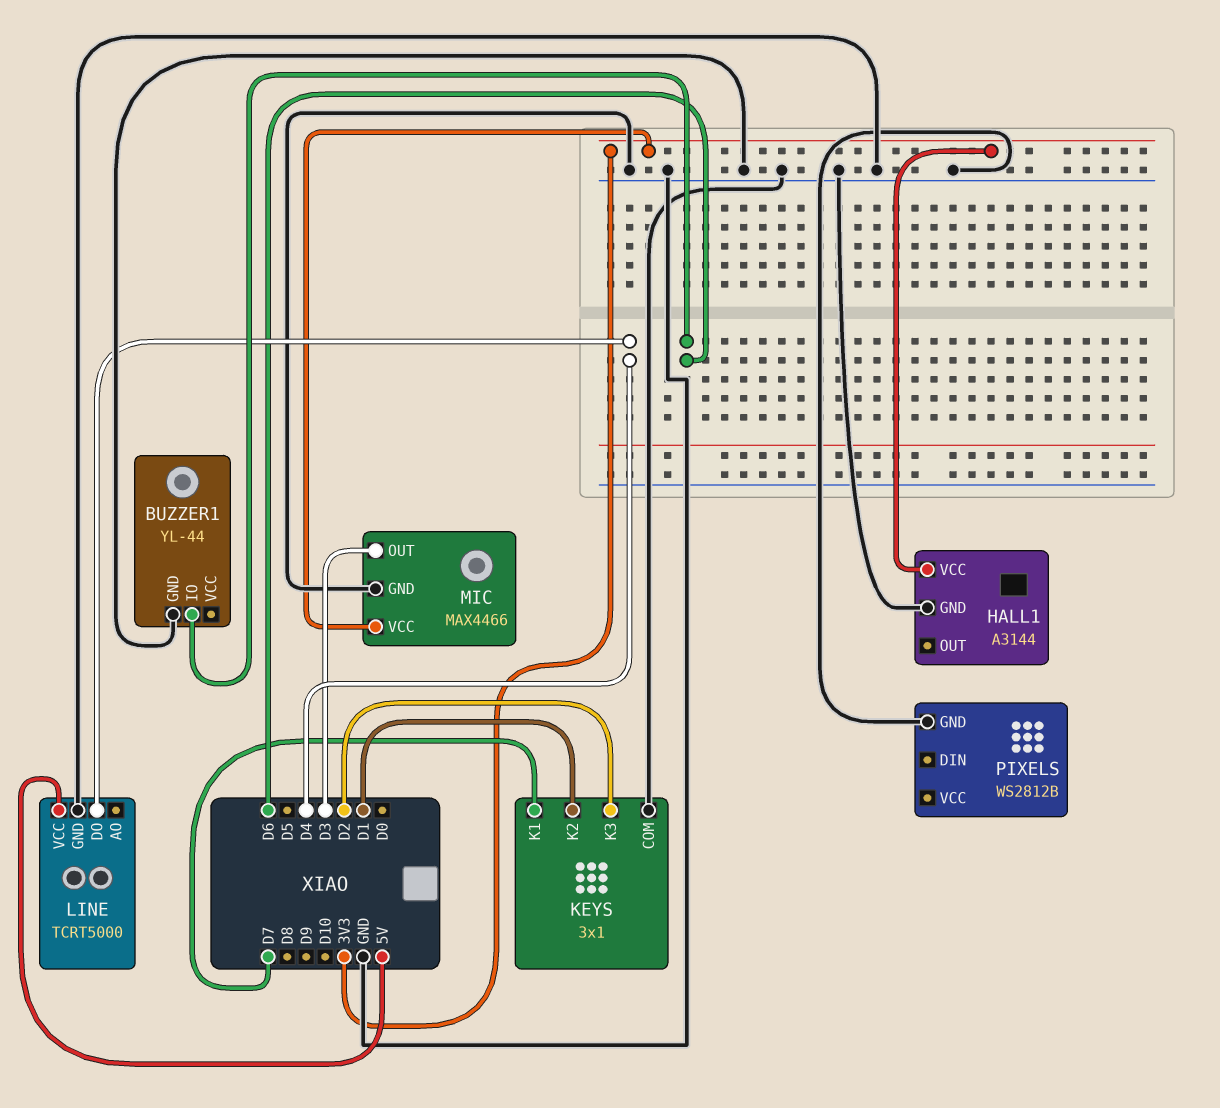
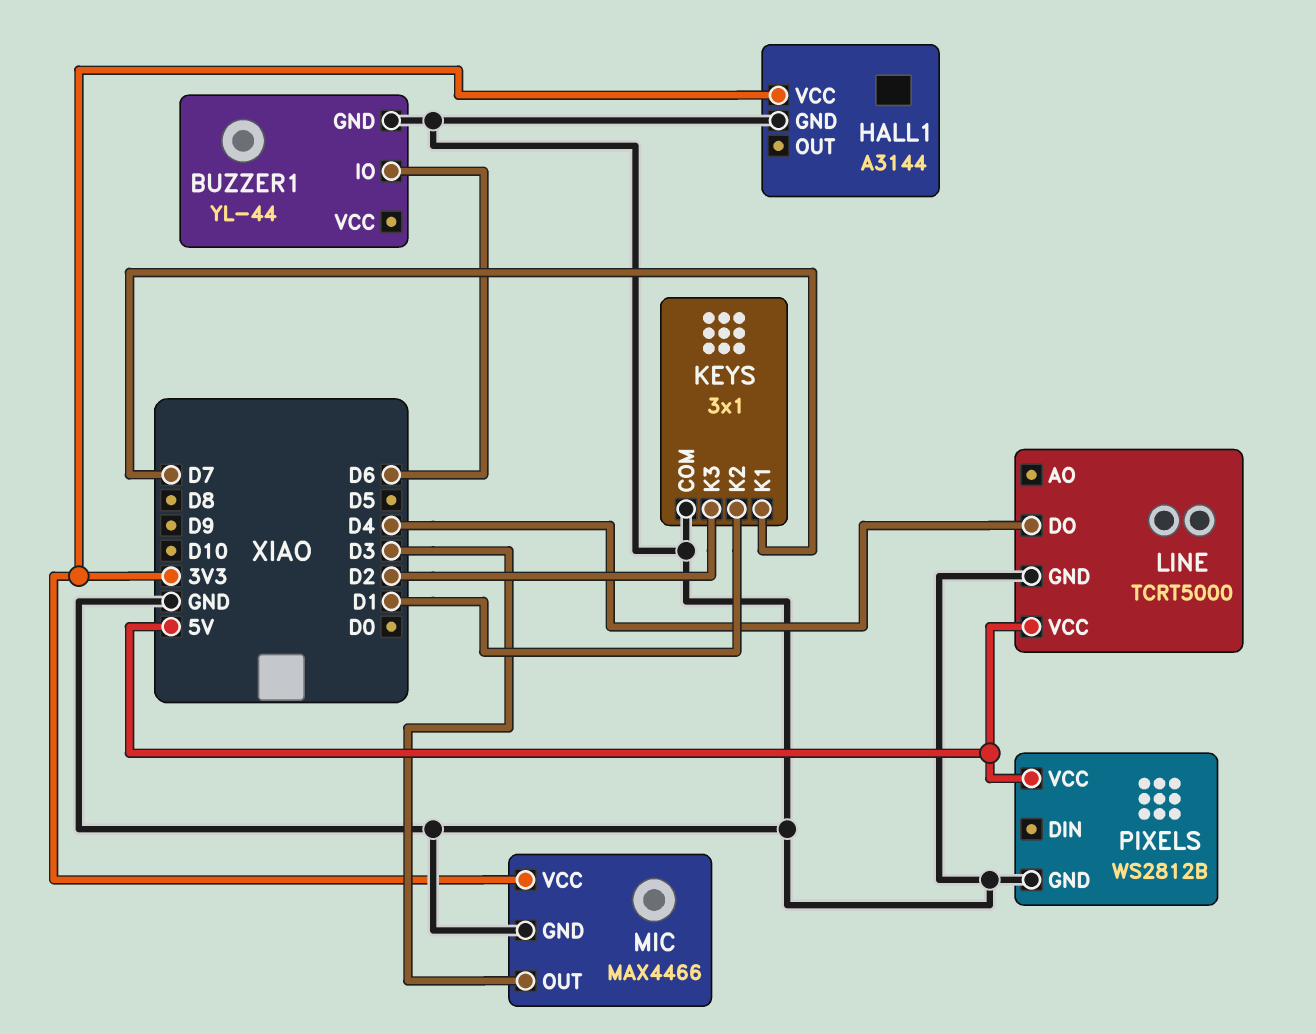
PIXELS pin VCC: none -> 5V

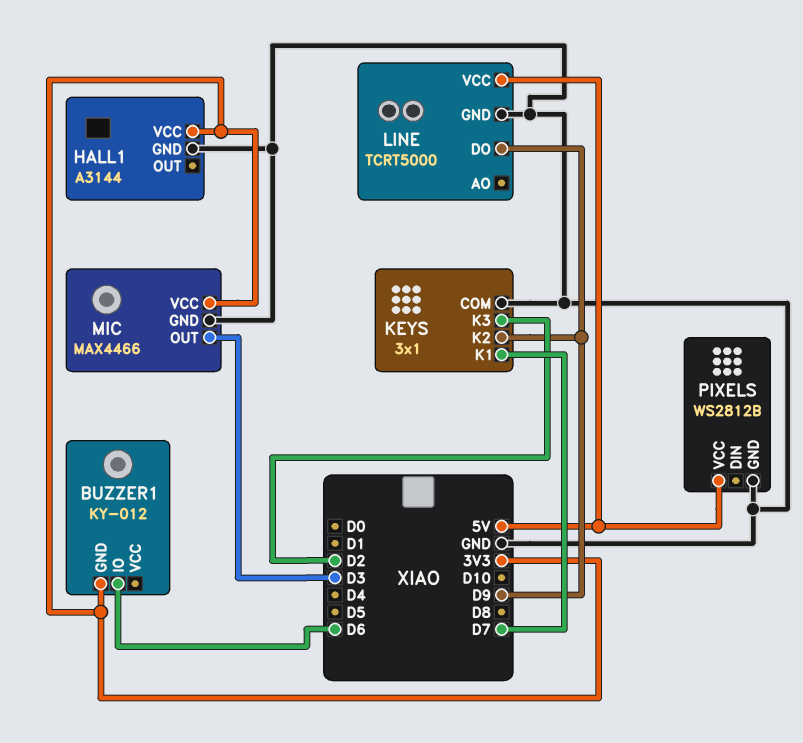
BUZZER1: YL-44 -> KY-012
BUZZER1 pin GND: GND -> 3V3
KEYS pin K2: D1 -> D9
LINE pin DO: D4 -> D9

